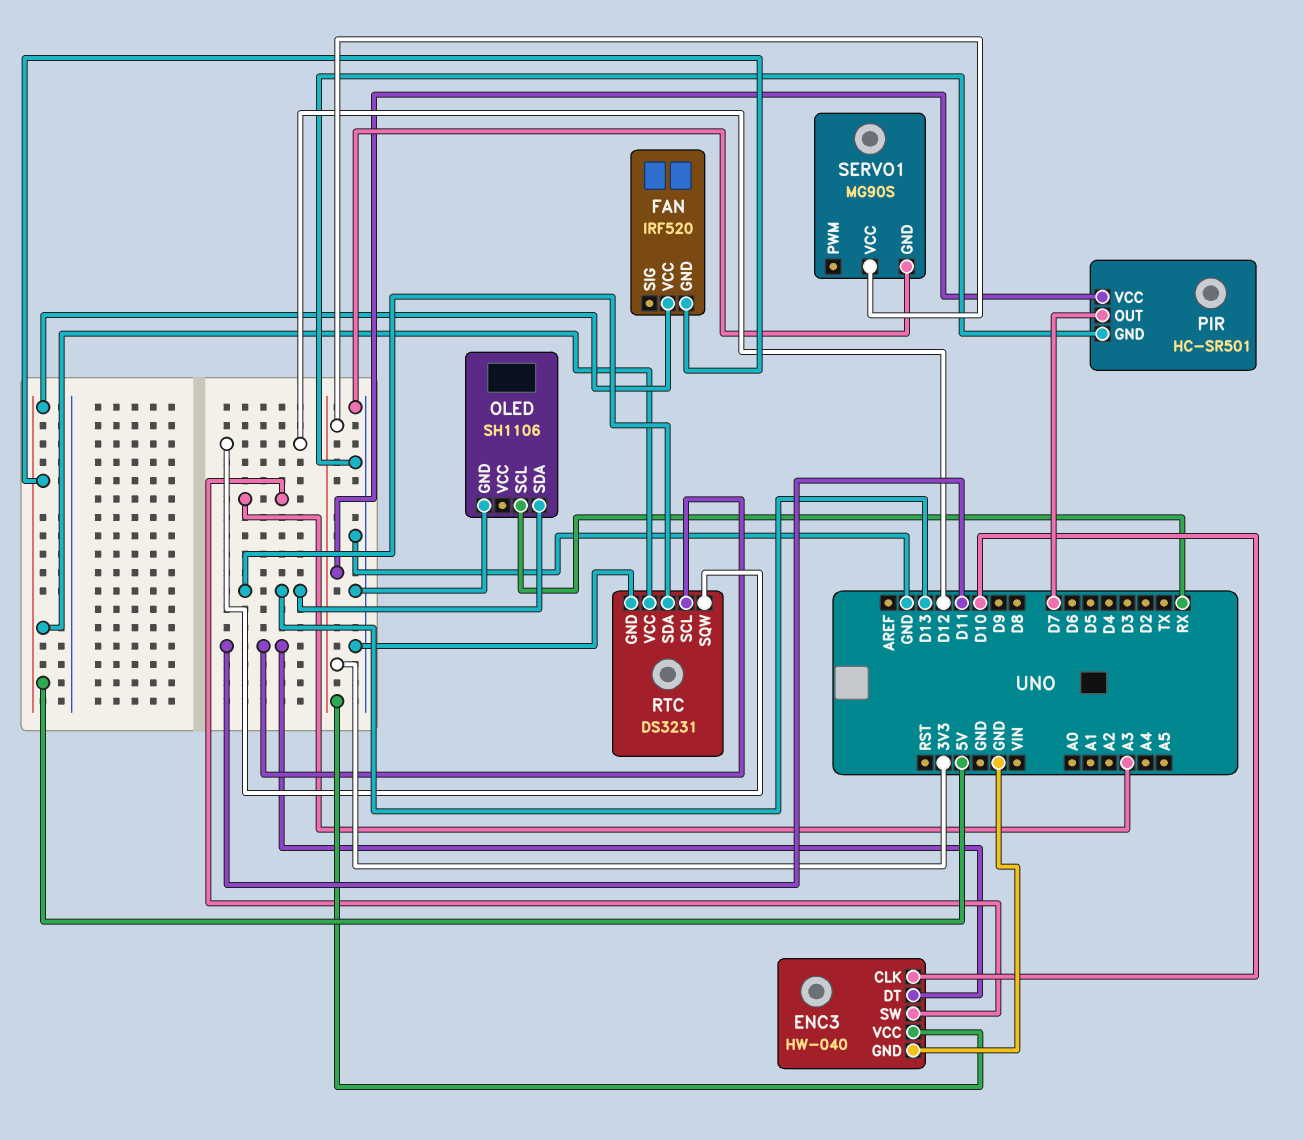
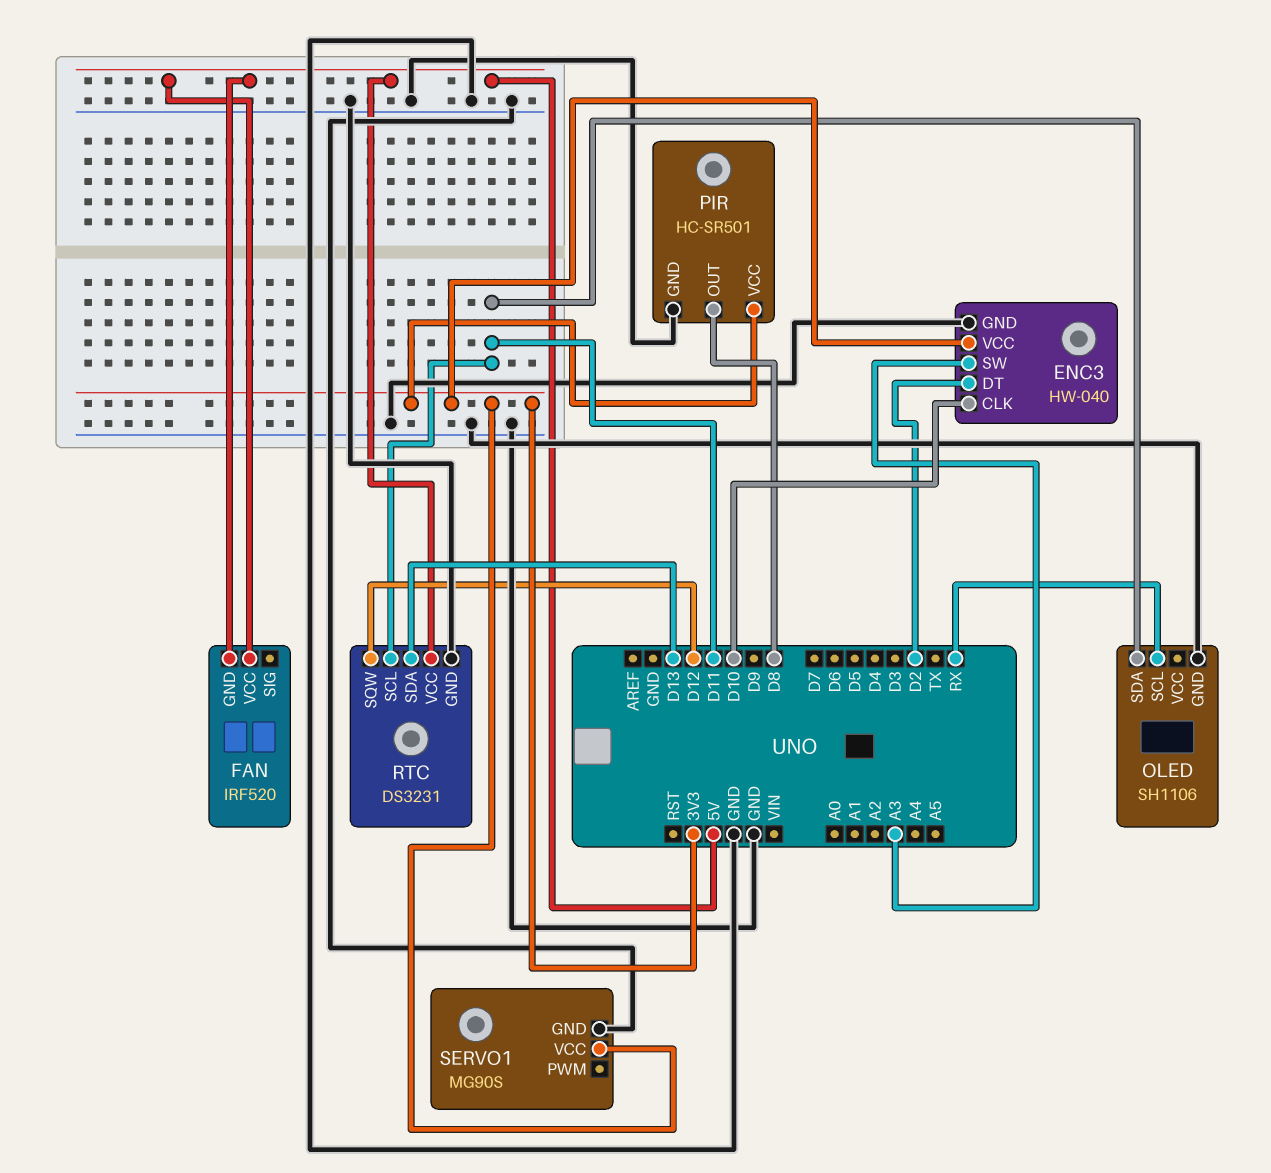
ENC3 pin DT: D11 -> D2
OLED pin SDA: D13 -> D11
PIR pin OUT: D7 -> D8

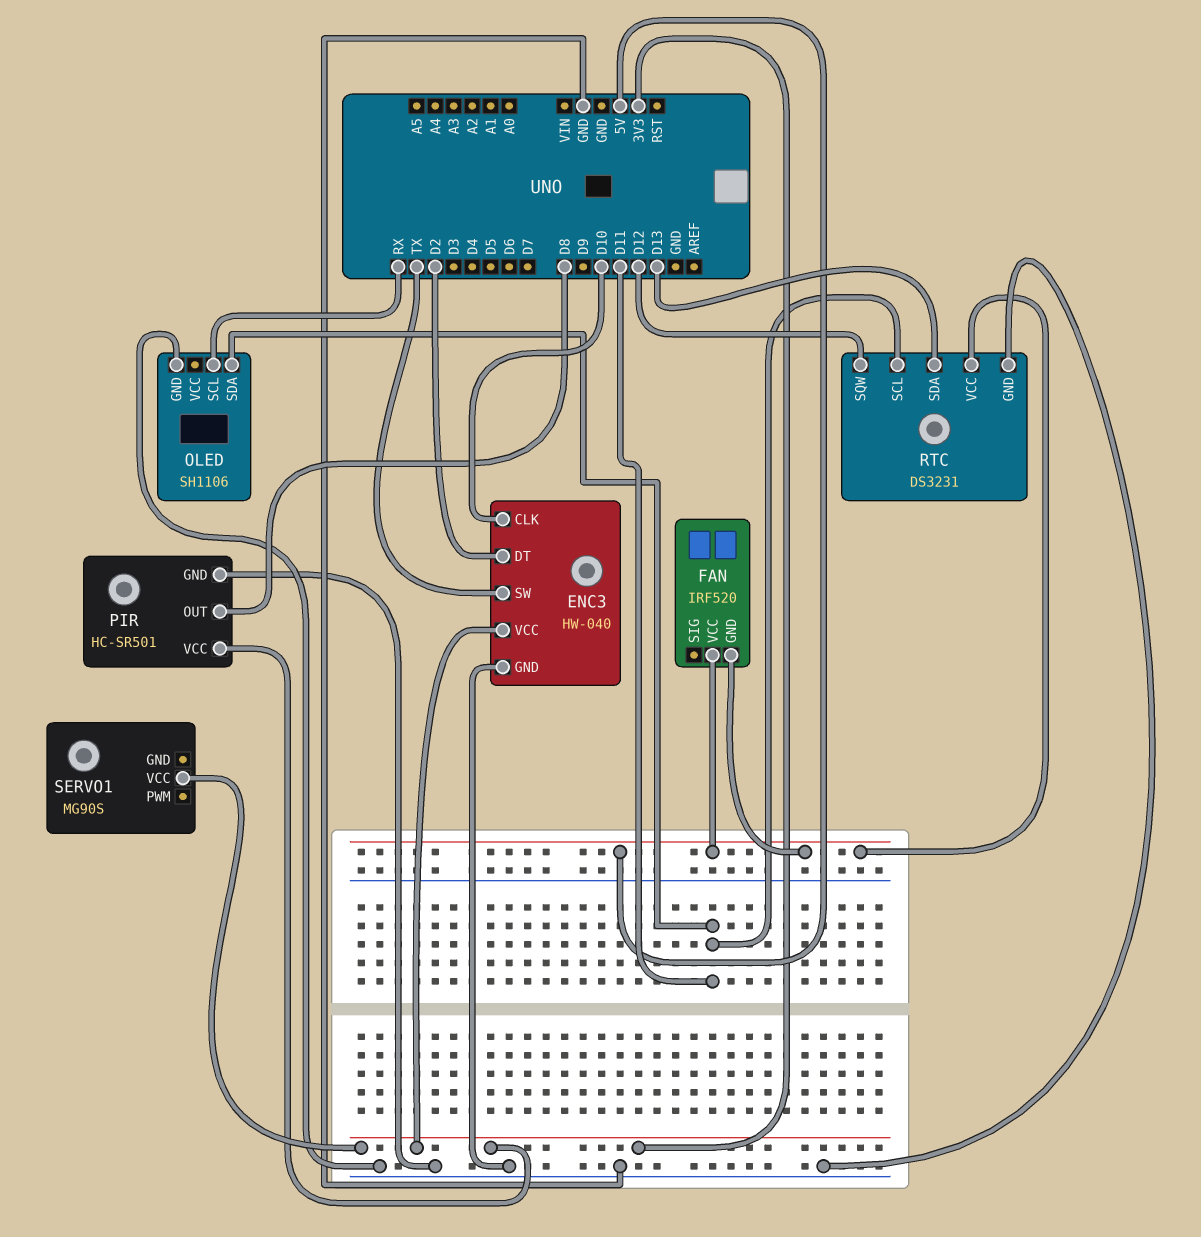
ENC3 pin SW: A3 -> TX
SERVO1 pin GND: GND -> none

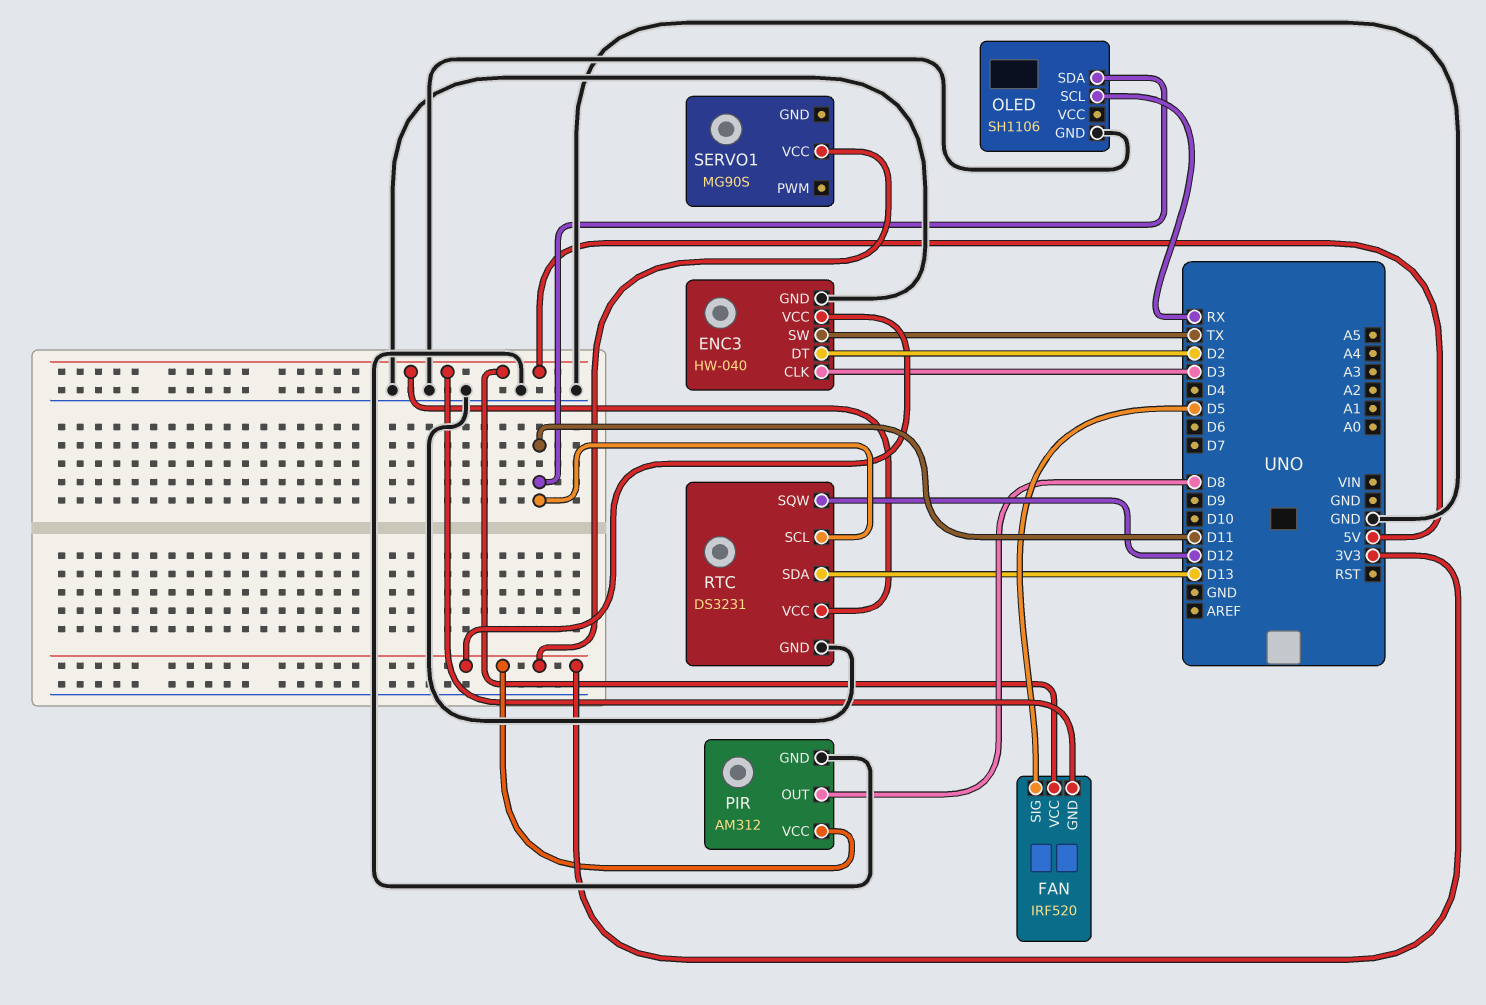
ENC3 pin CLK: D10 -> D3
FAN pin SIG: none -> D5
PIR: HC-SR501 -> AM312

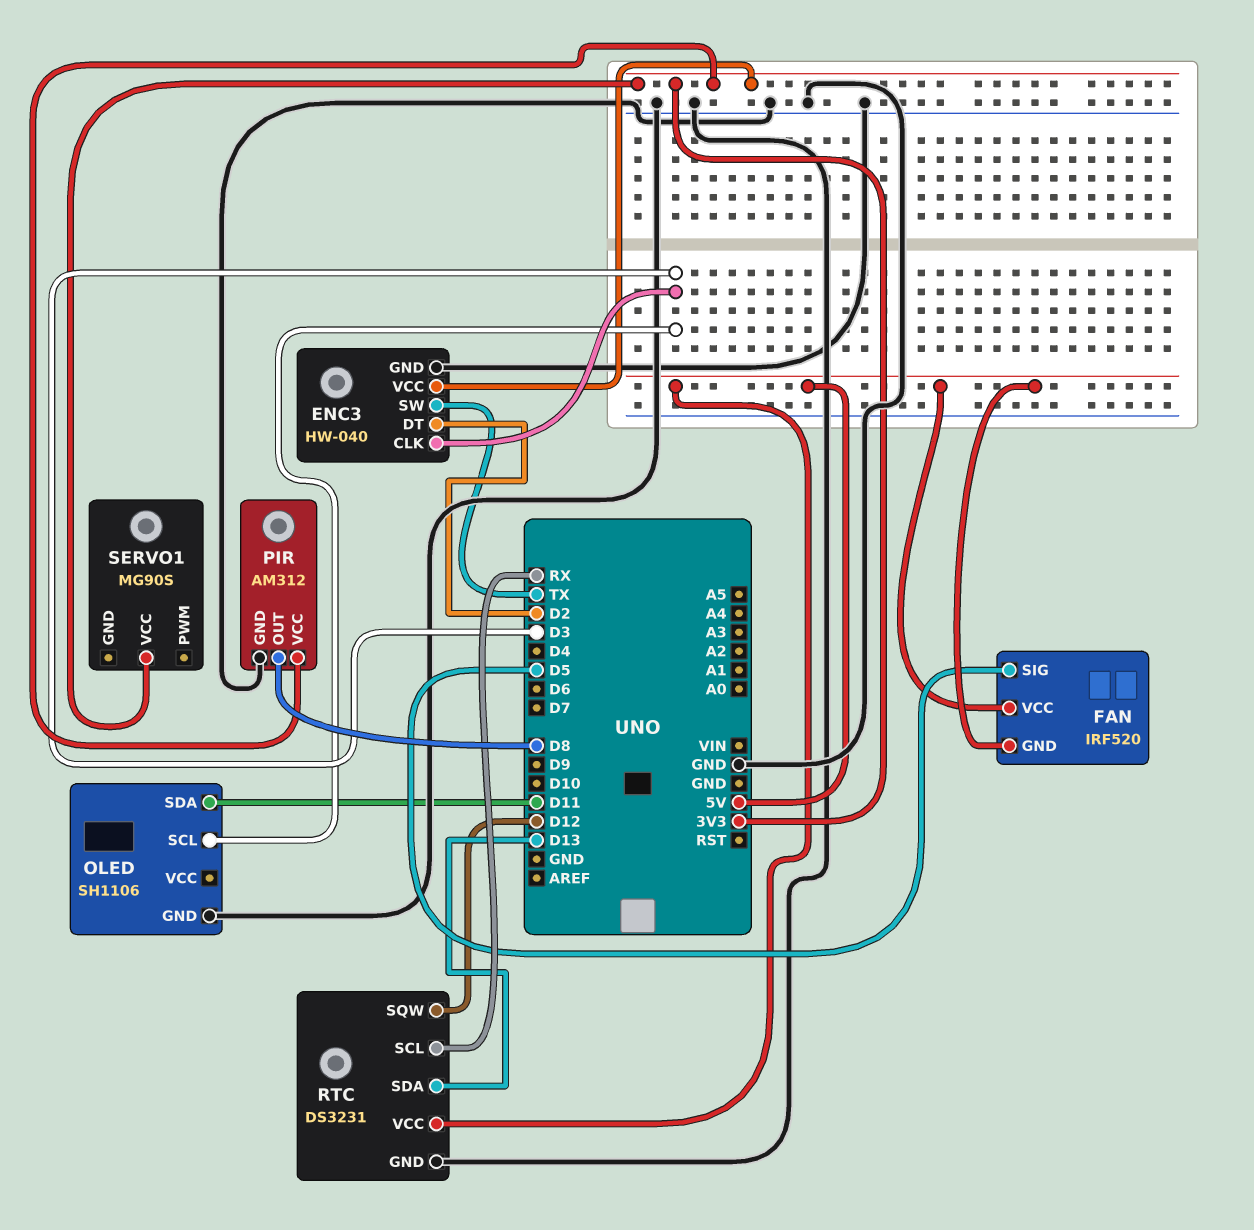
OLED pin SCL: RX -> D3
RTC pin SCL: D11 -> RX

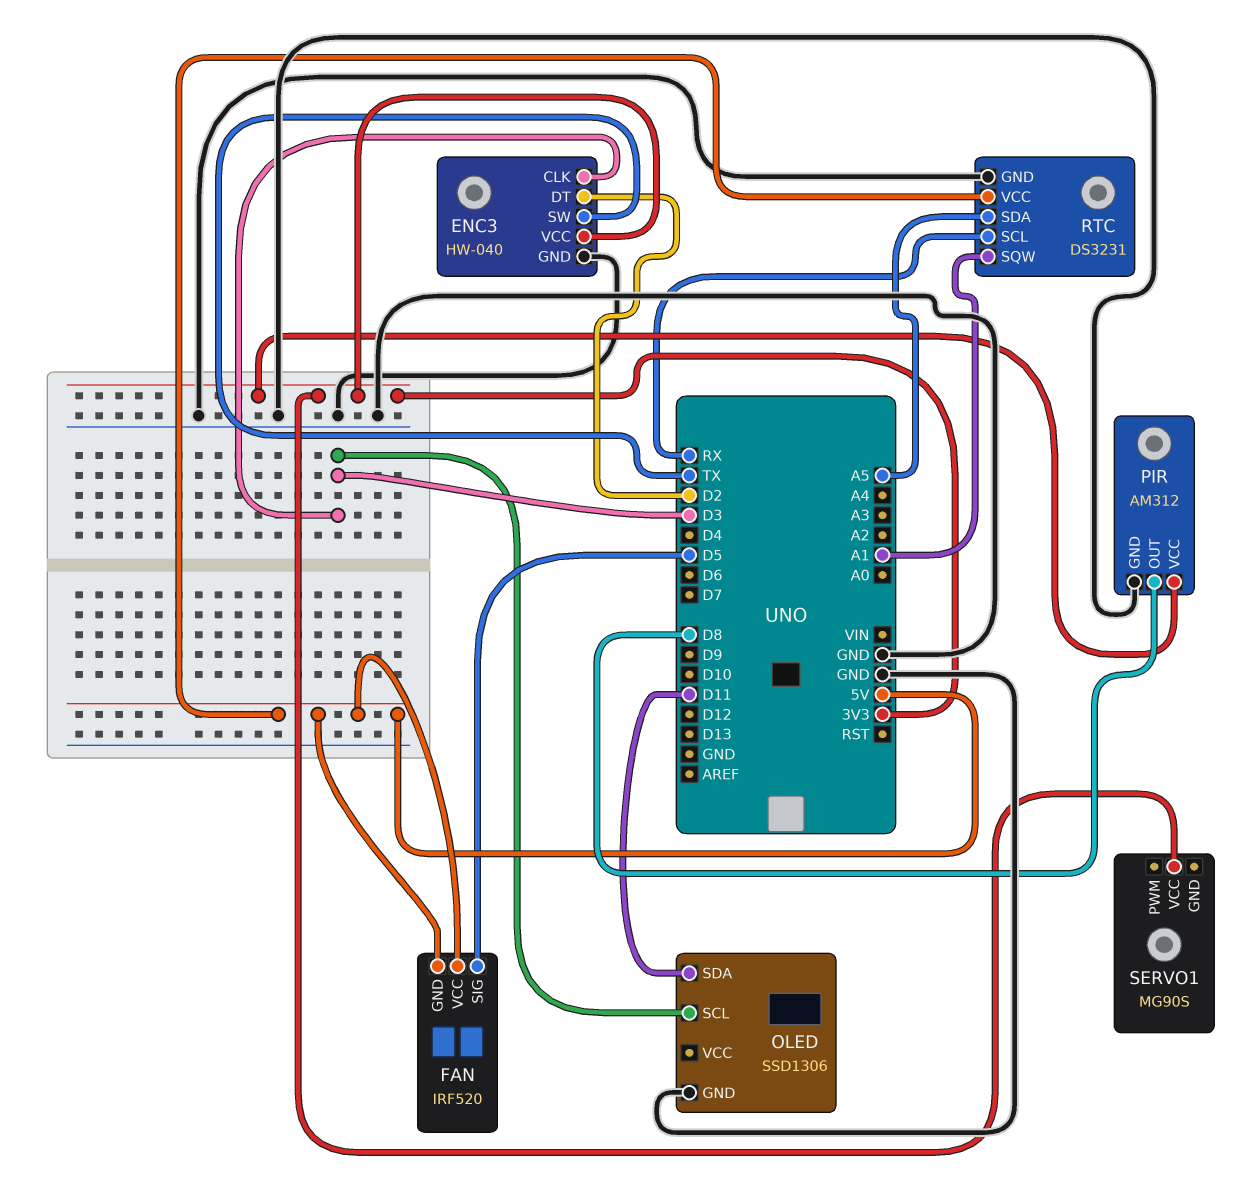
OLED: SH1106 -> SSD1306
RTC pin SDA: D13 -> A5
RTC pin SQW: D12 -> A1

